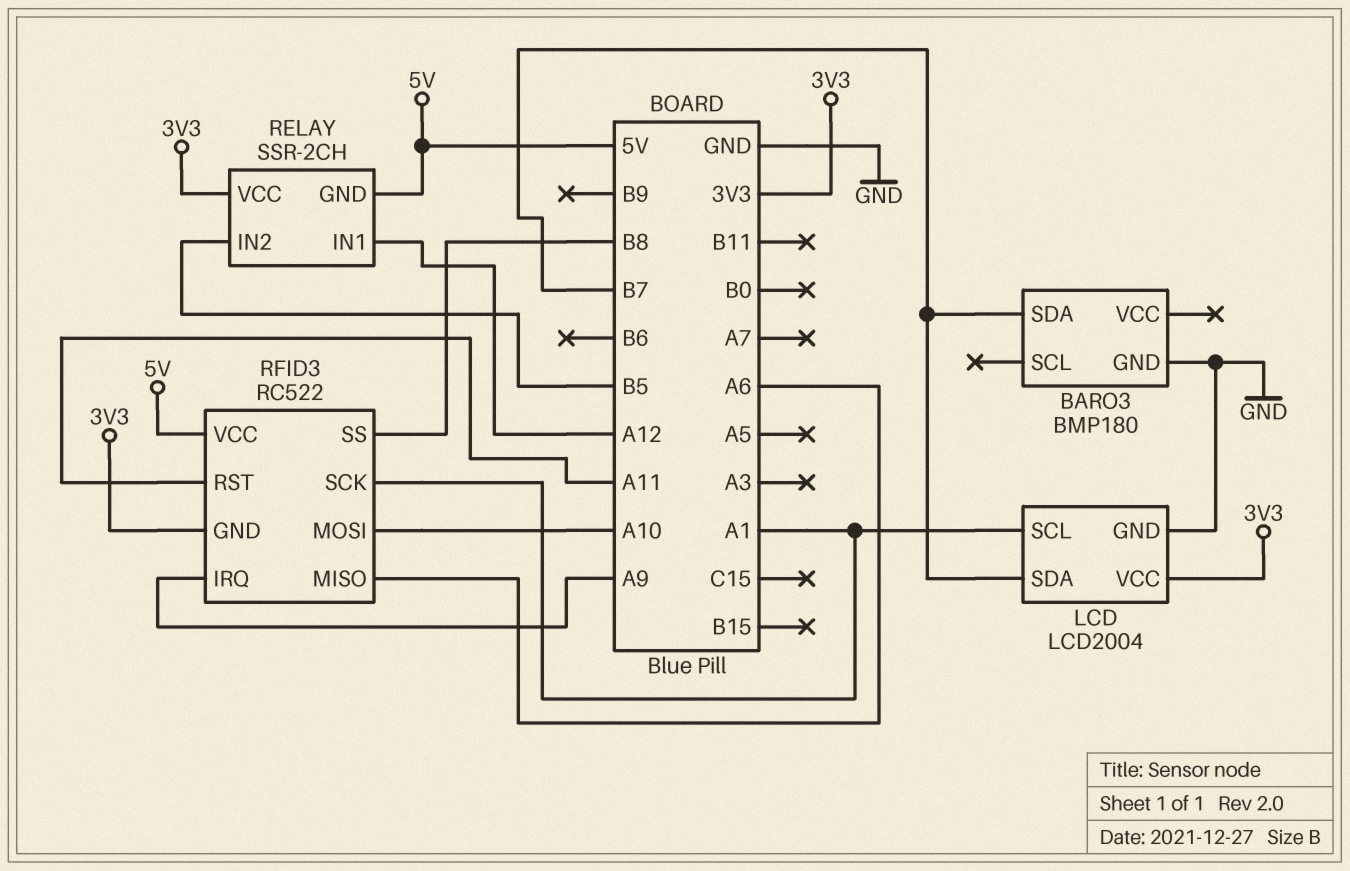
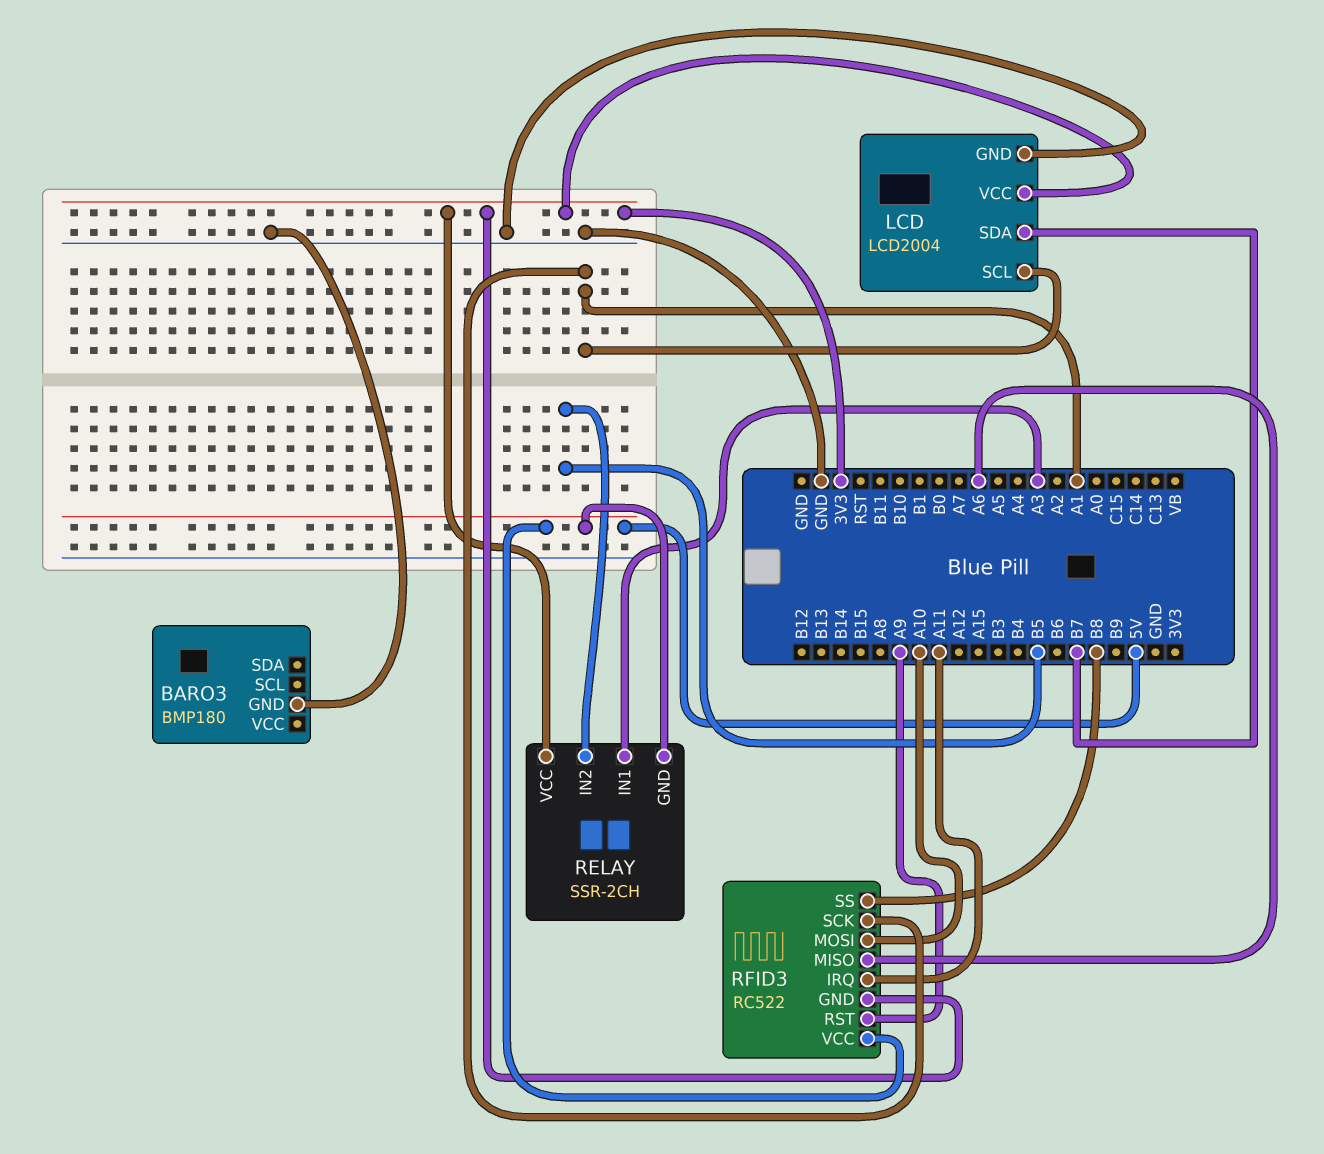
BARO3 pin SDA: B7 -> none
RELAY pin IN1: A12 -> A3
RFID3 pin IRQ: A9 -> A11
RFID3 pin RST: A11 -> A9

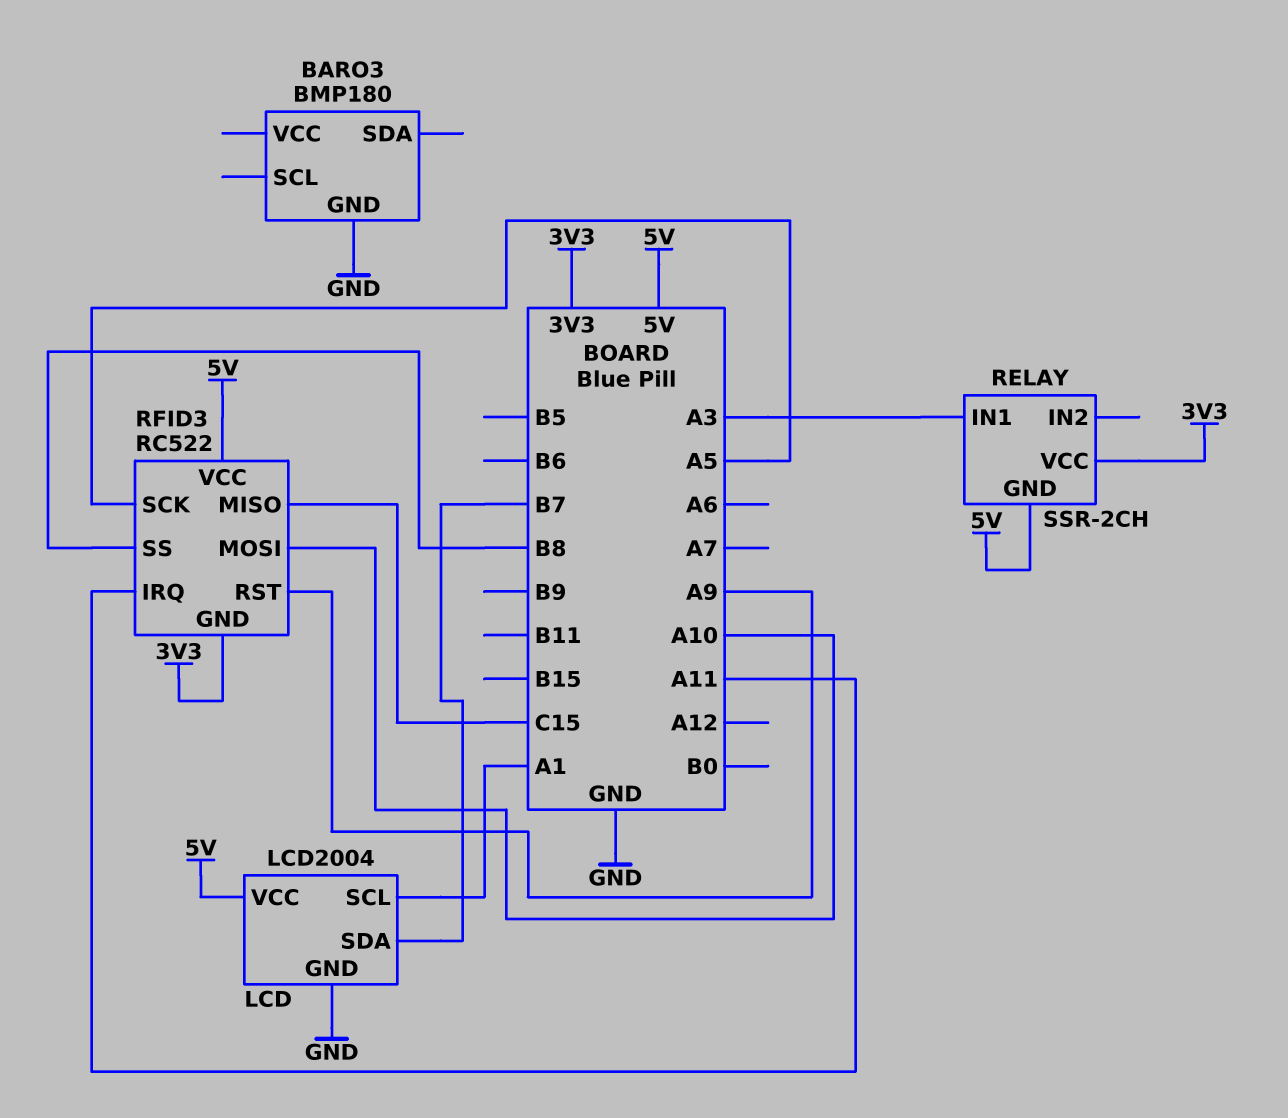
LCD pin VCC: 3V3 -> 5V
RELAY pin IN2: B5 -> none
RFID3 pin MISO: A6 -> C15
RFID3 pin SCK: A1 -> A5

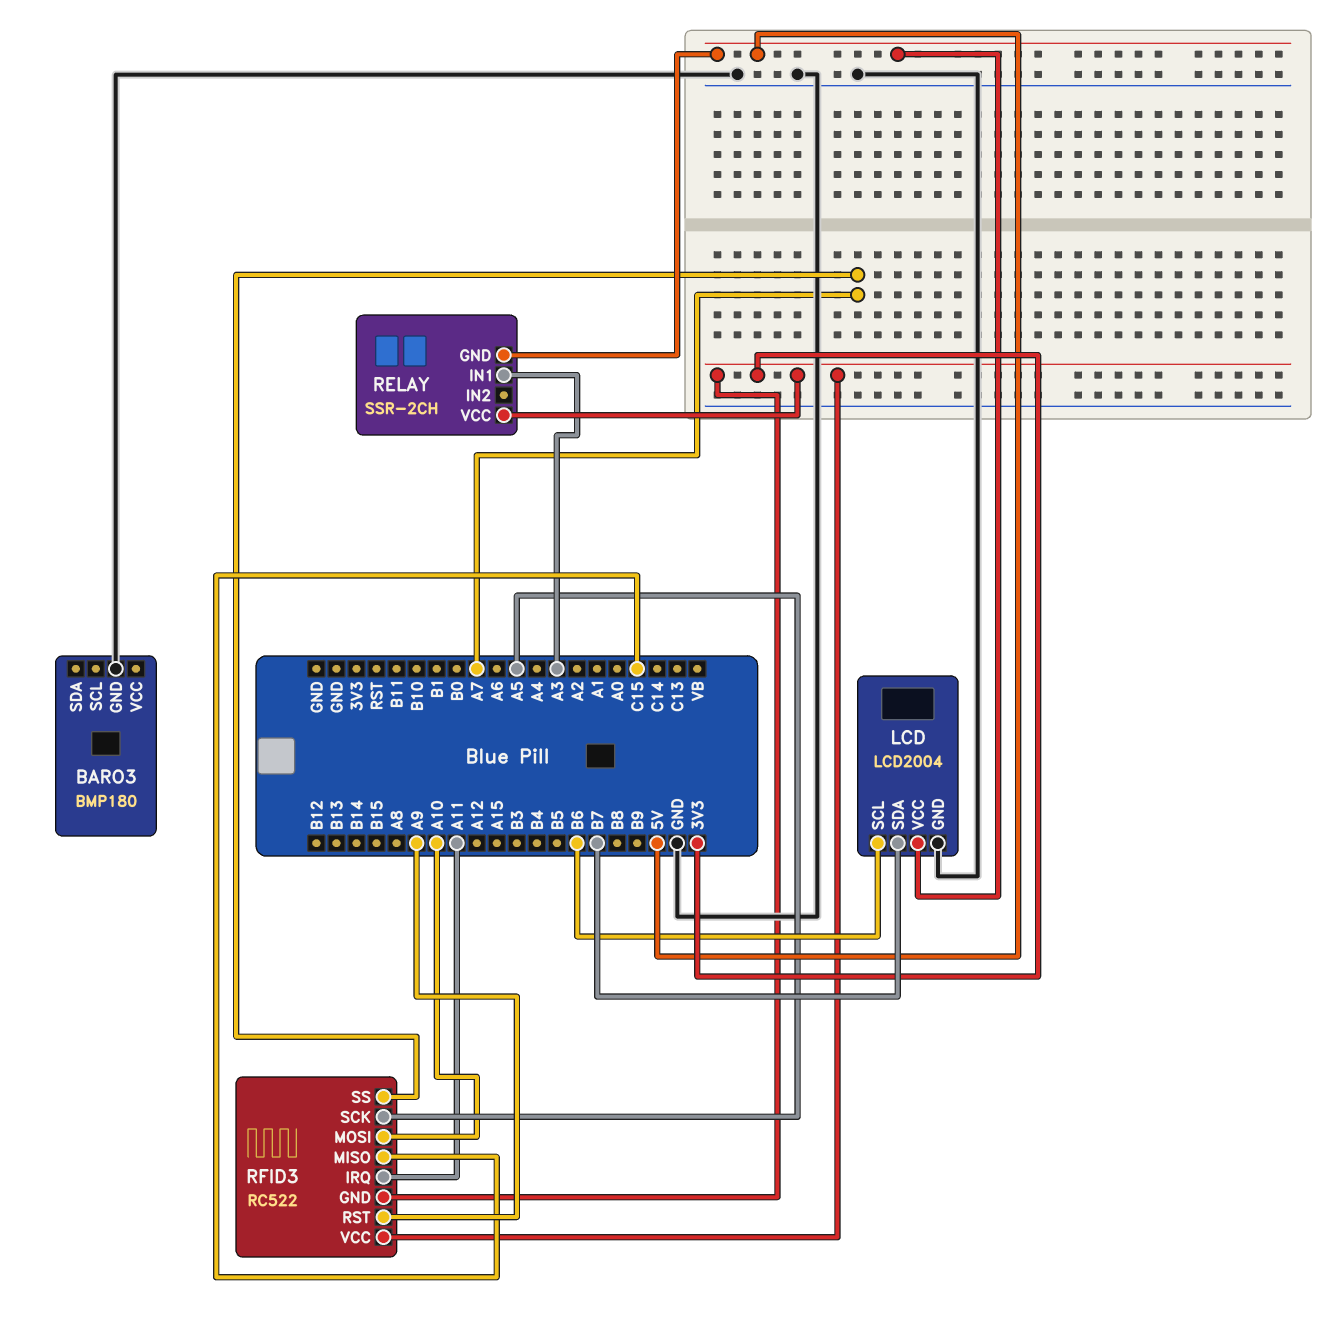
LCD pin SCL: A1 -> B6
RFID3 pin SS: B8 -> A7
RFID3 pin VCC: 5V -> 3V3

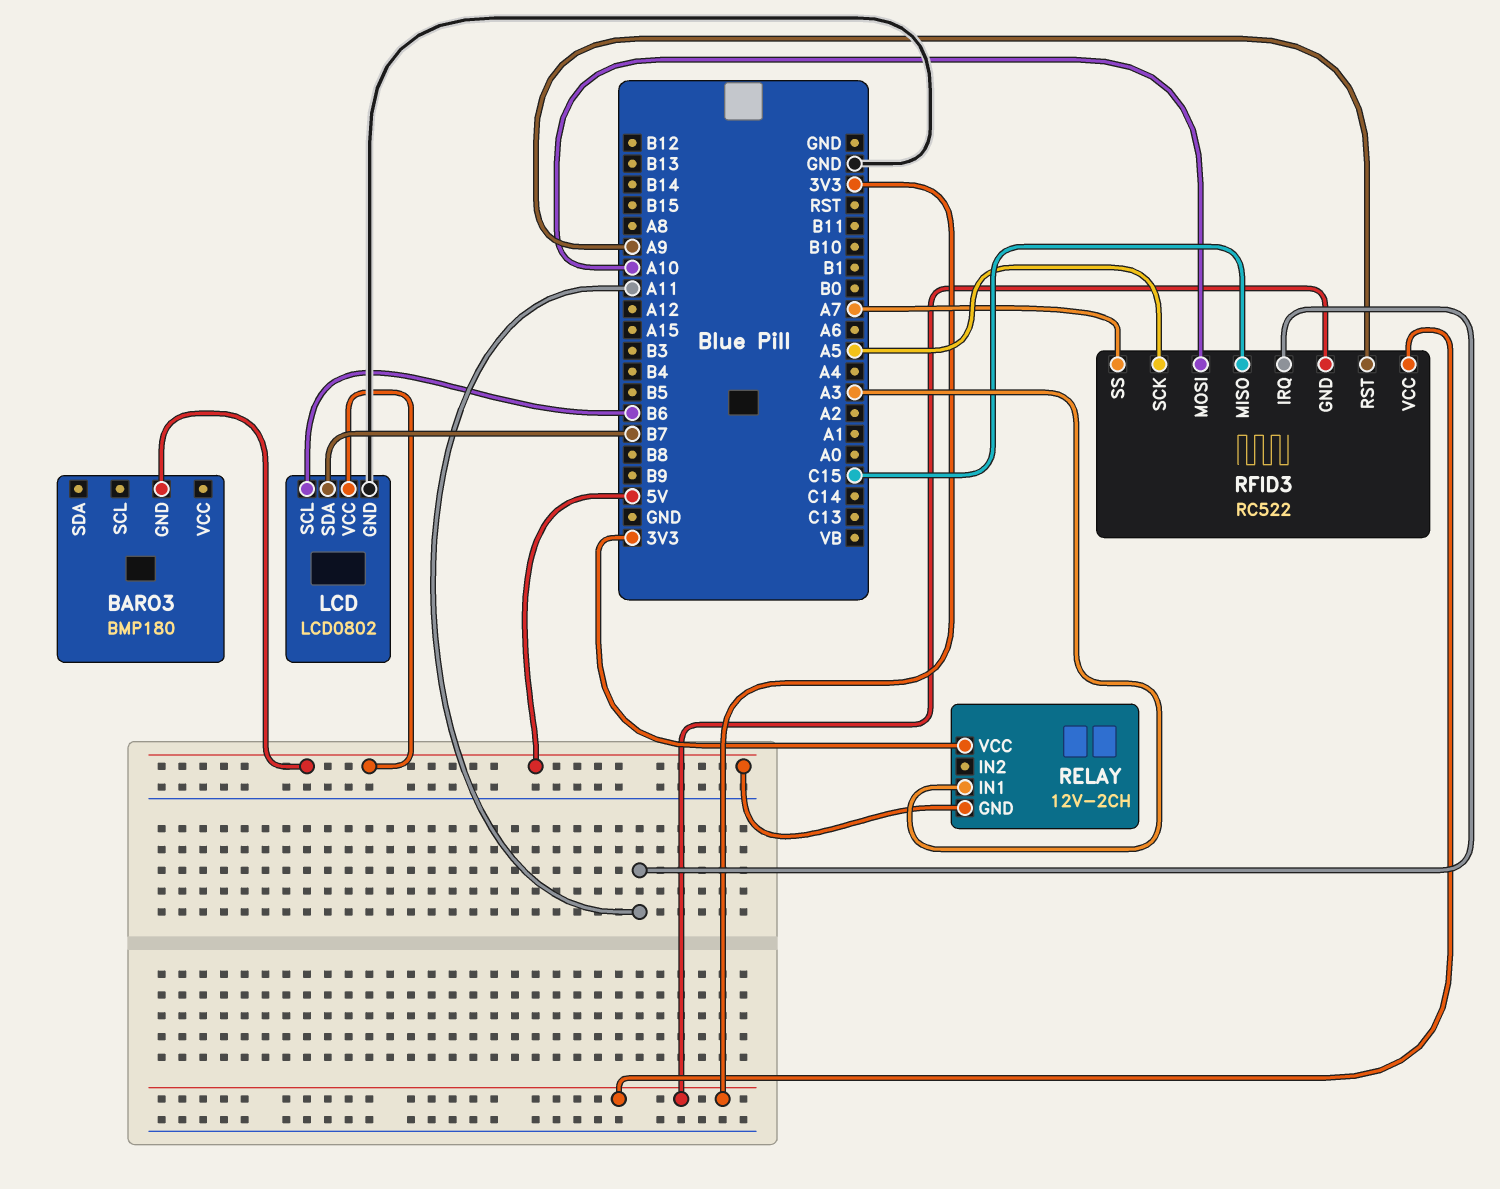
BARO3 pin GND: GND -> 5V
LCD: LCD2004 -> LCD0802
RELAY: SSR-2CH -> 12V-2CH

